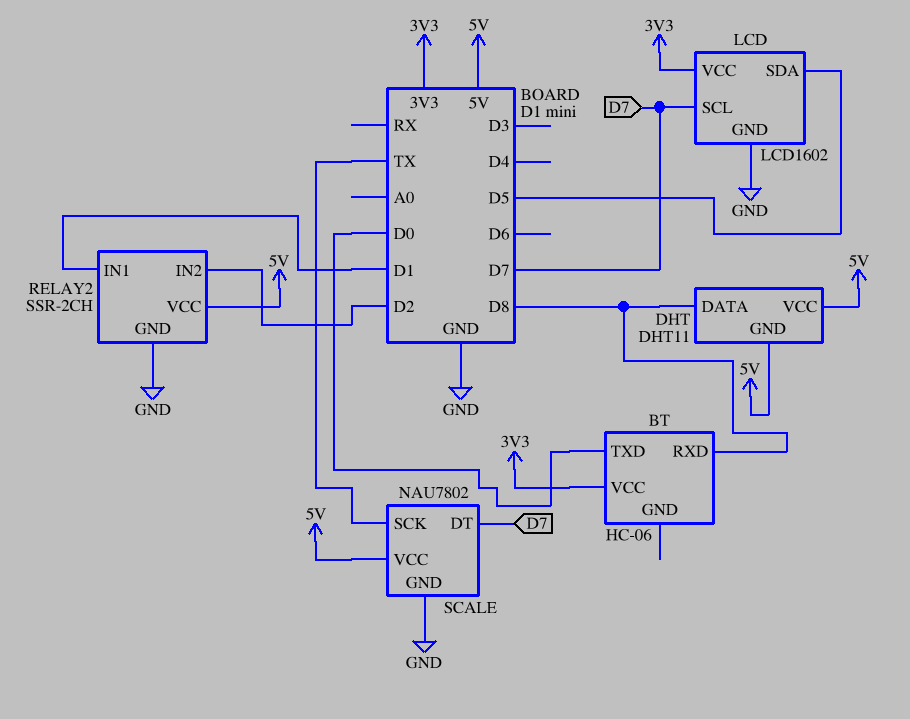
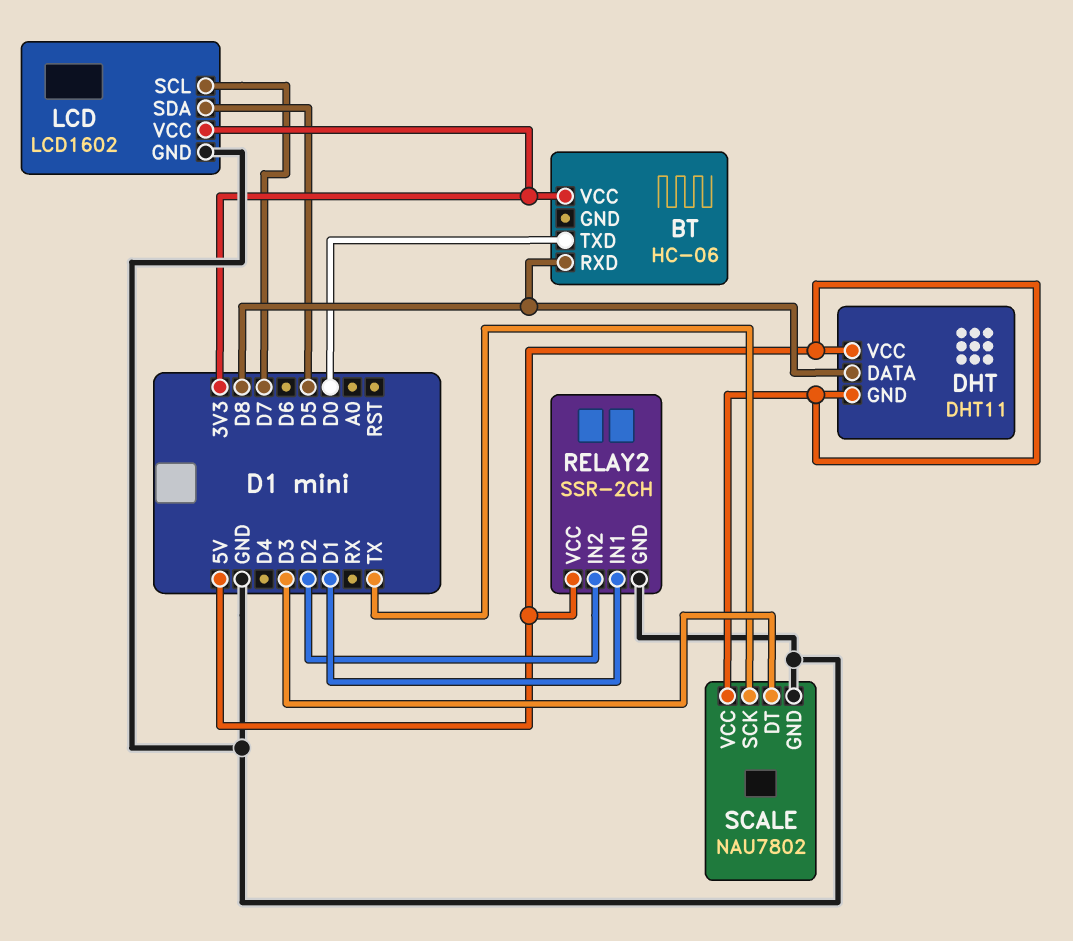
SCALE pin DT: D7 -> D3

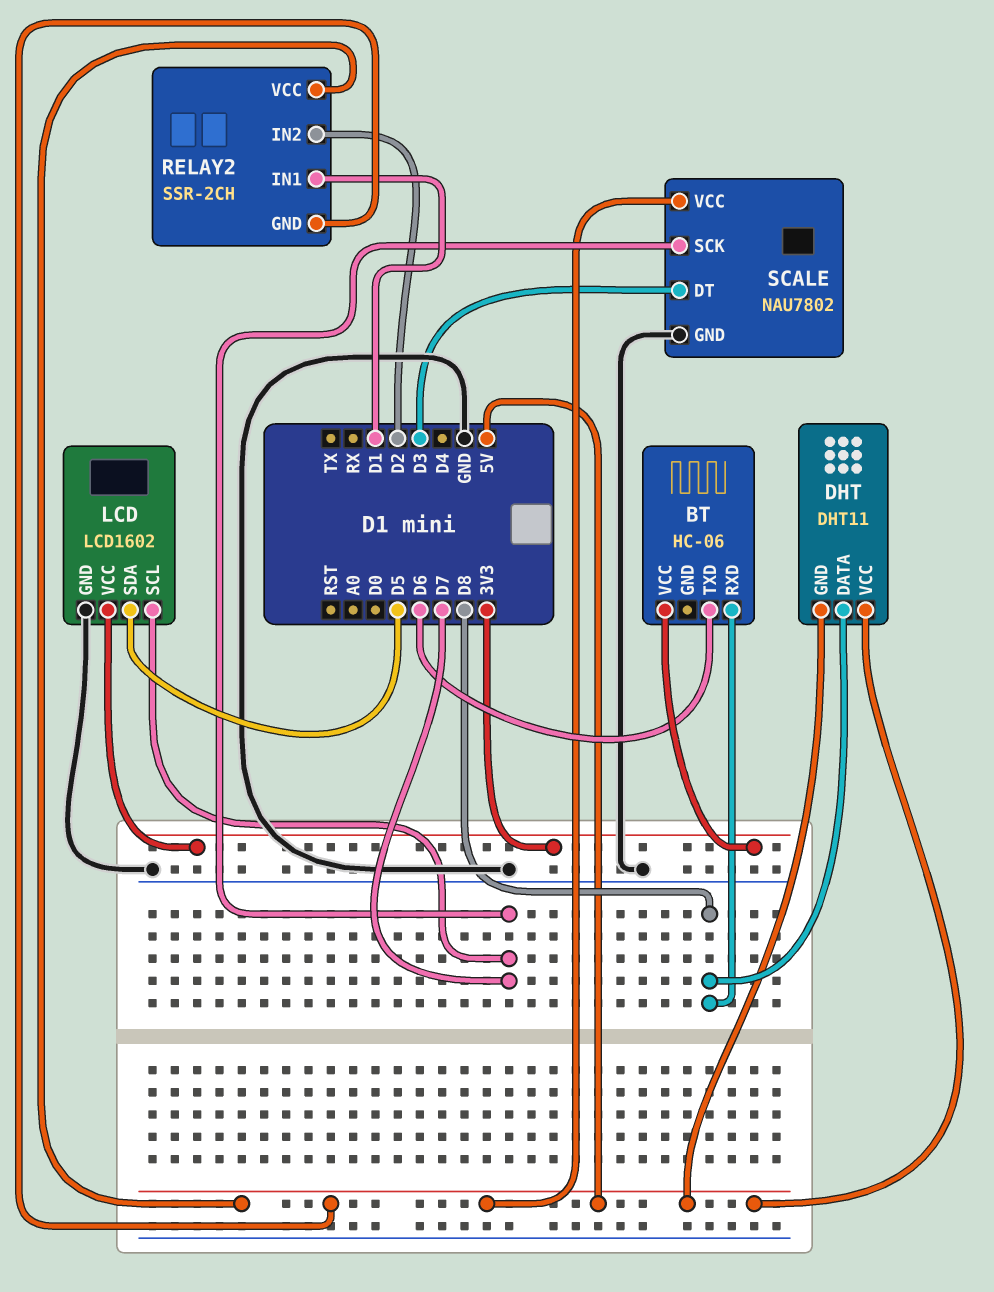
BT pin TXD: D0 -> D6
RELAY2 pin GND: GND -> 5V
SCALE pin SCK: TX -> D7

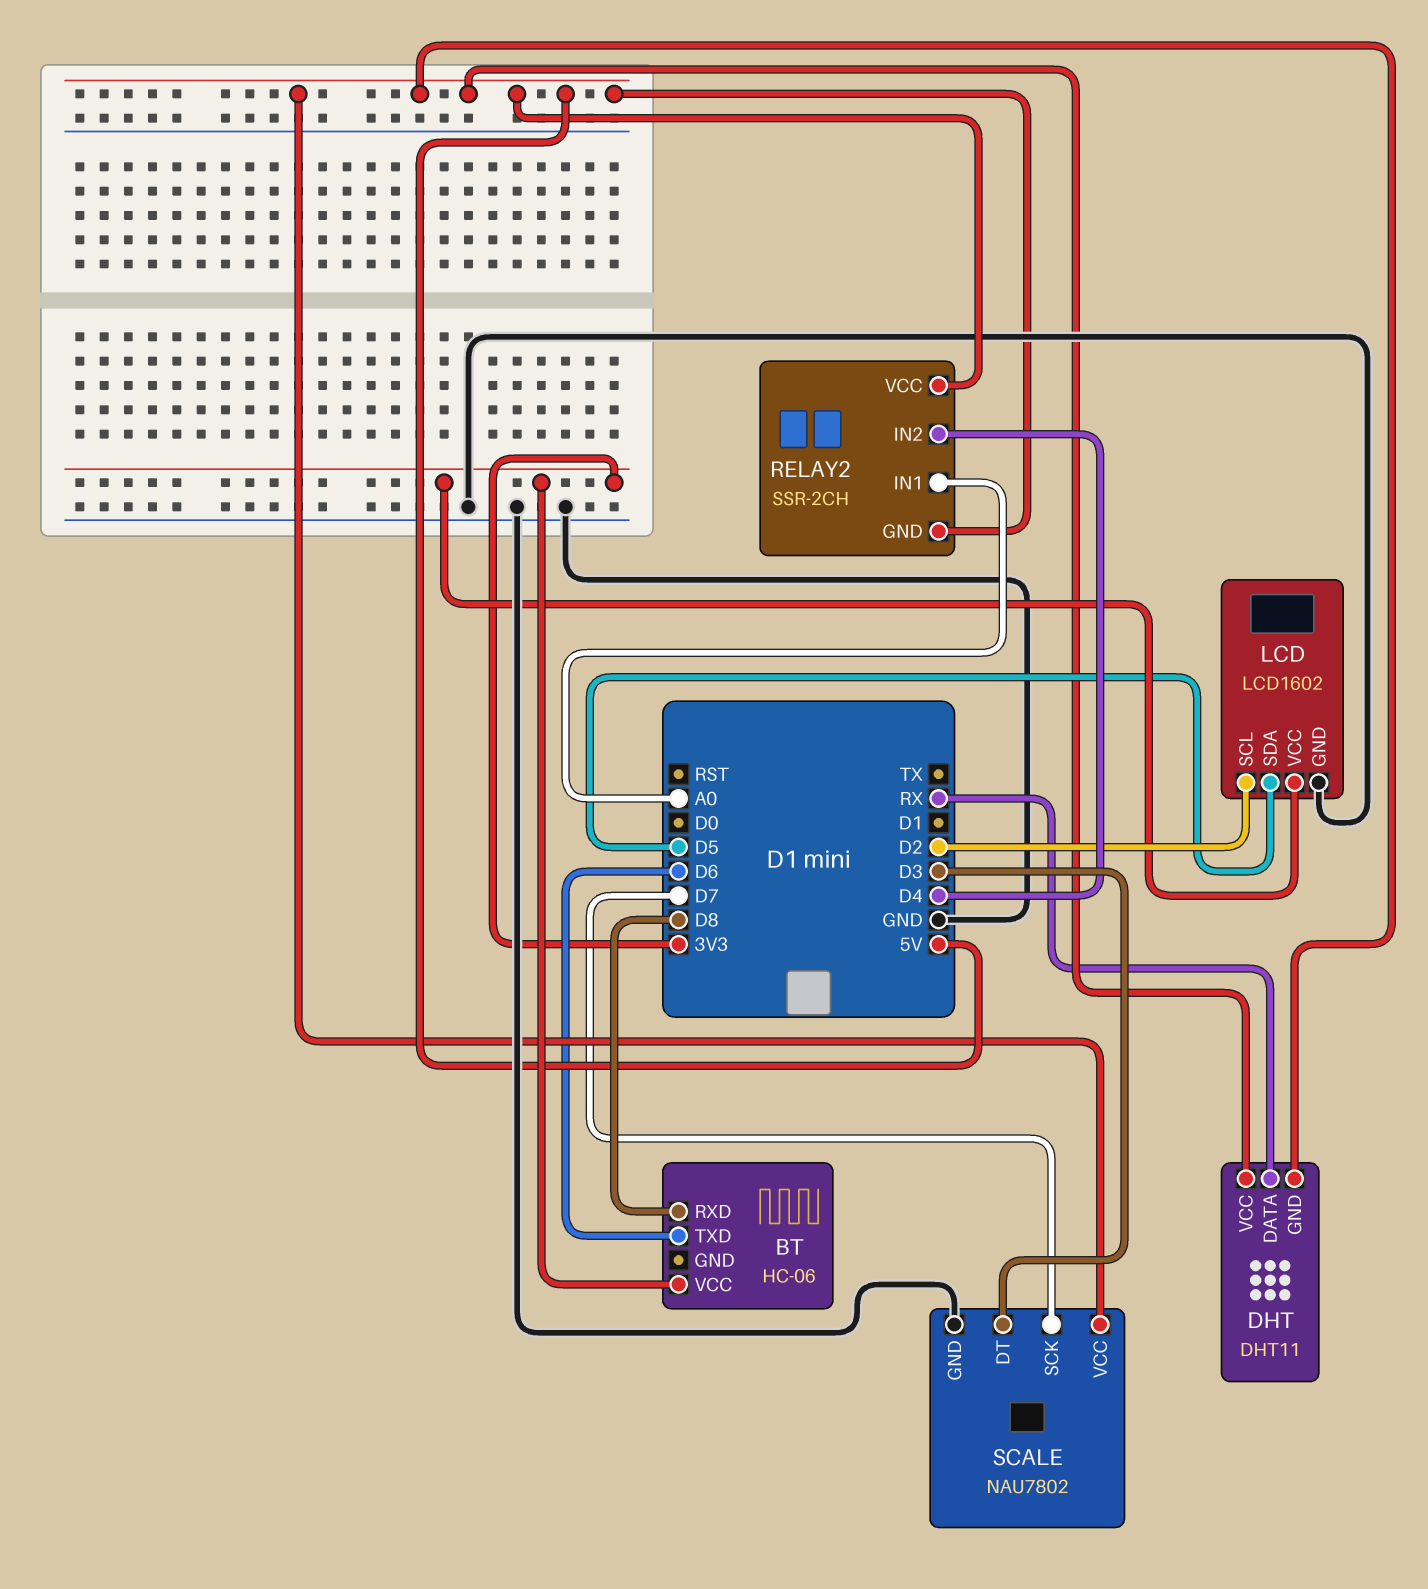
DHT pin DATA: D8 -> RX
LCD pin SCL: D7 -> D2
RELAY2 pin IN1: D1 -> A0
RELAY2 pin IN2: D2 -> D4

